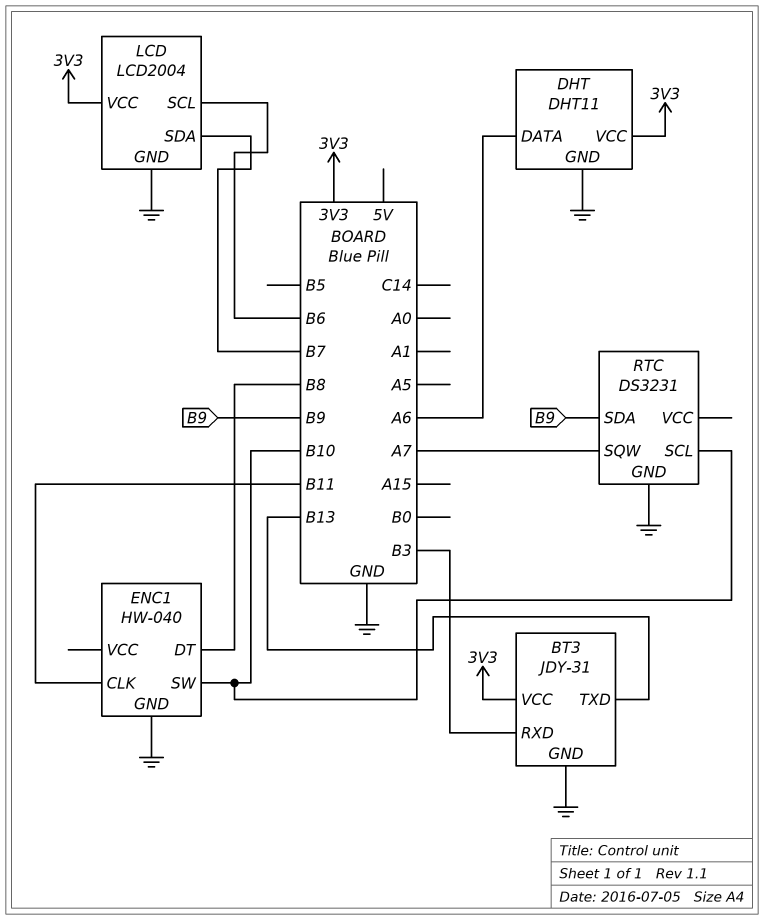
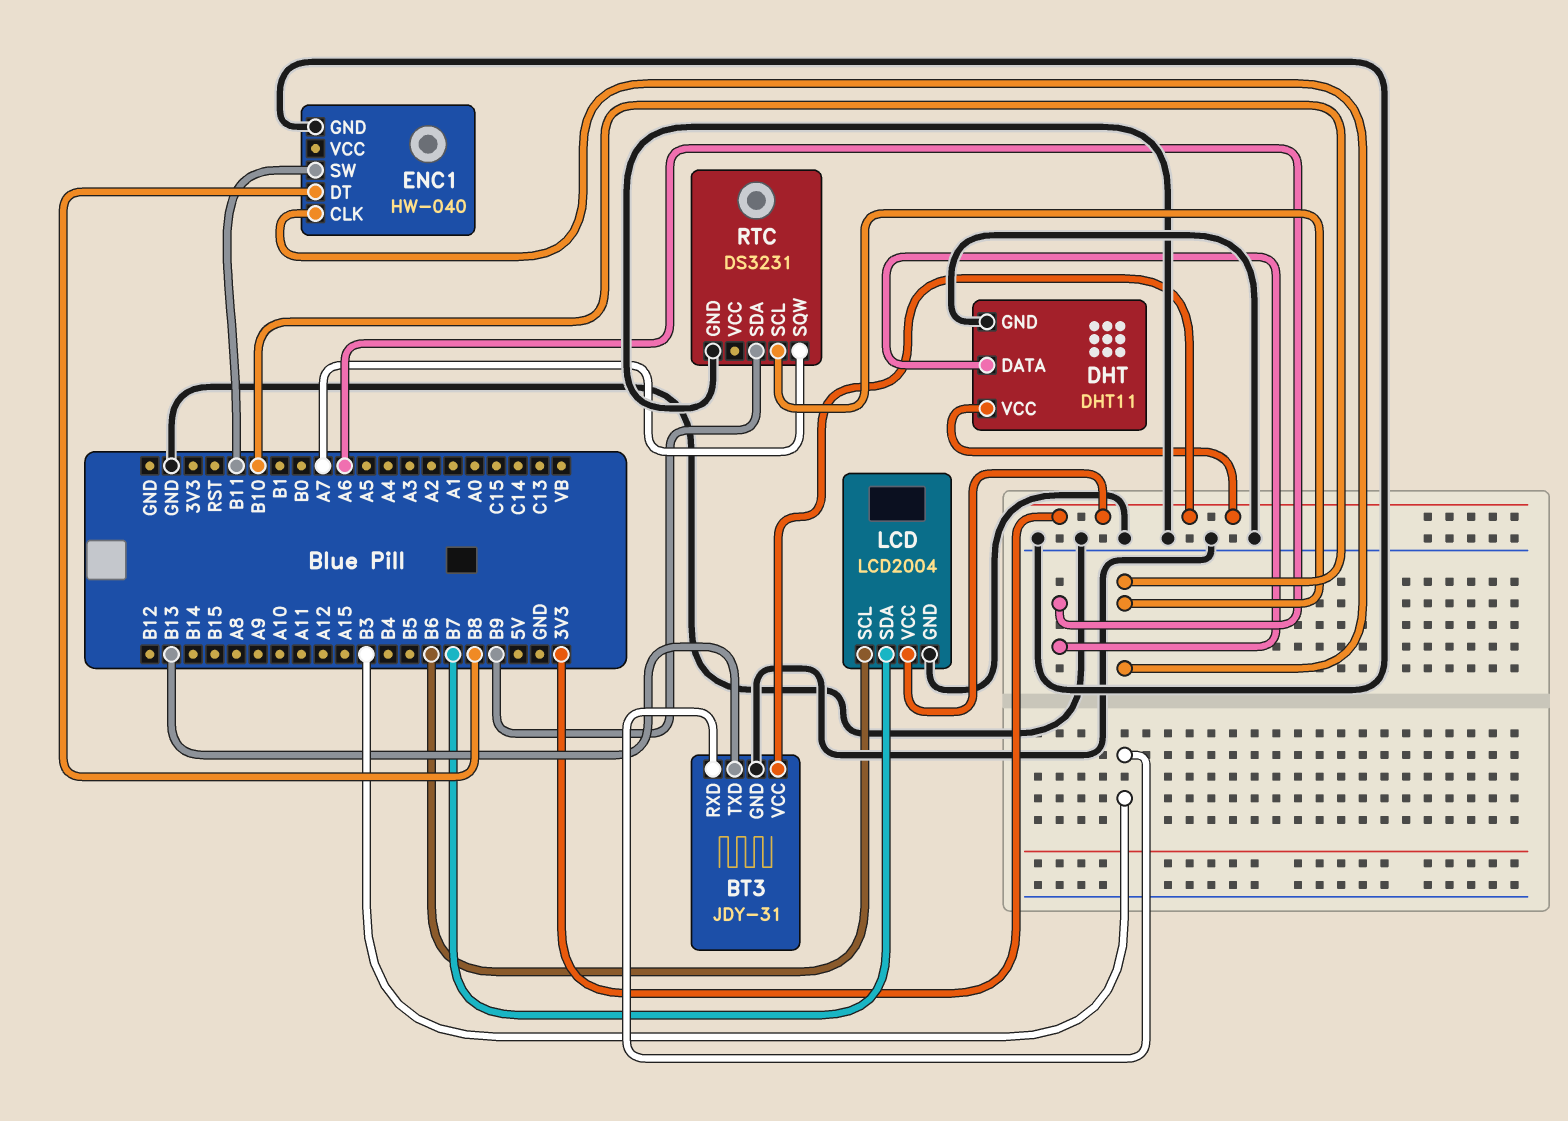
ENC1 pin CLK: B11 -> B10
ENC1 pin SW: B10 -> B11

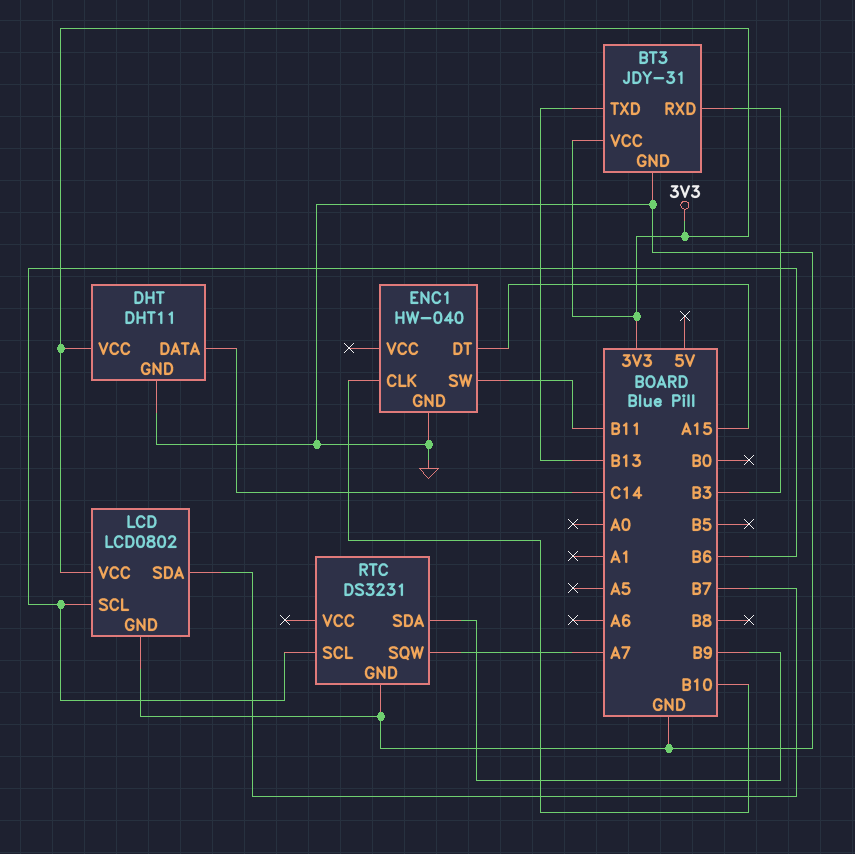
DHT pin DATA: A6 -> C14
ENC1 pin DT: B8 -> A15
LCD: LCD2004 -> LCD0802
RTC pin SCL: B10 -> B6

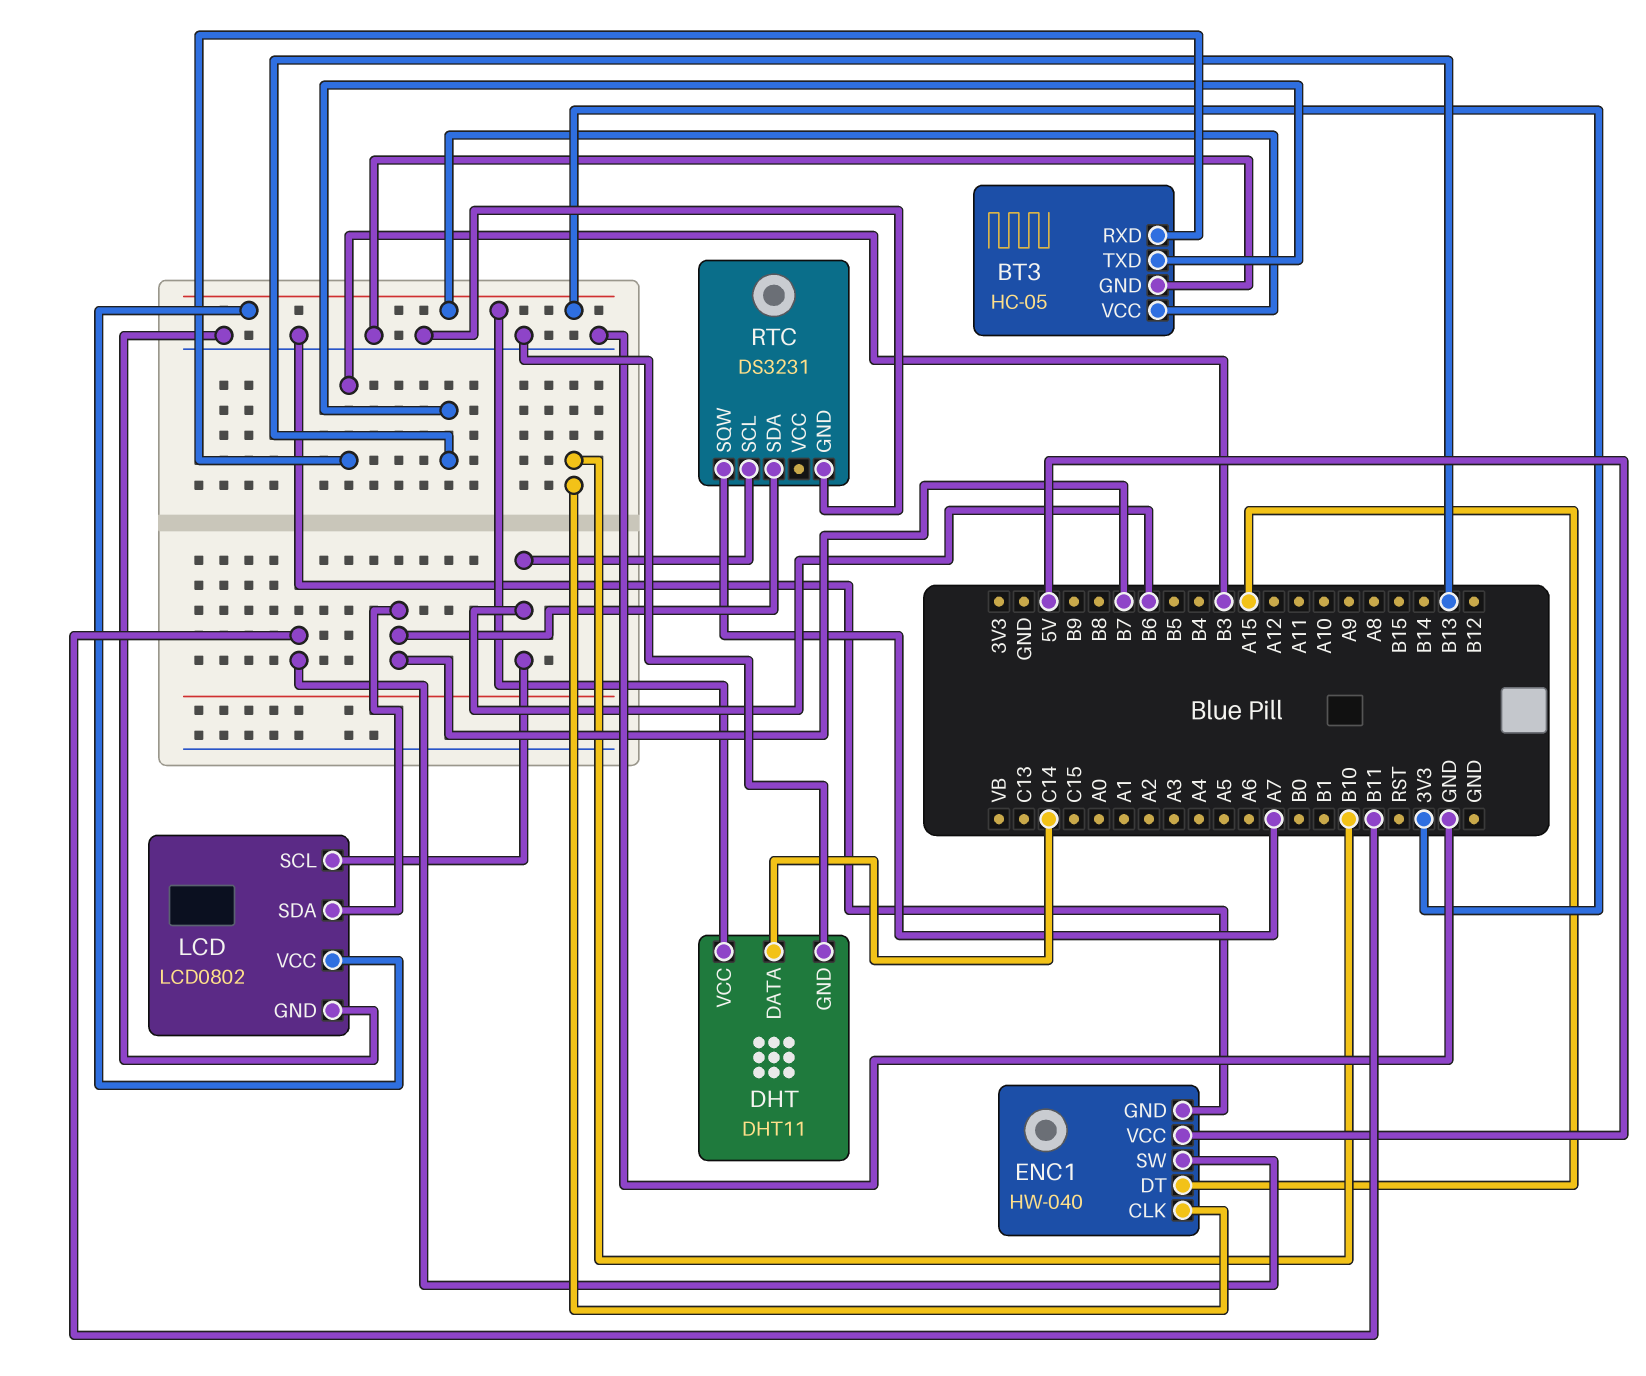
BT3: JDY-31 -> HC-05
ENC1 pin VCC: none -> 5V
RTC pin SDA: B9 -> B7

